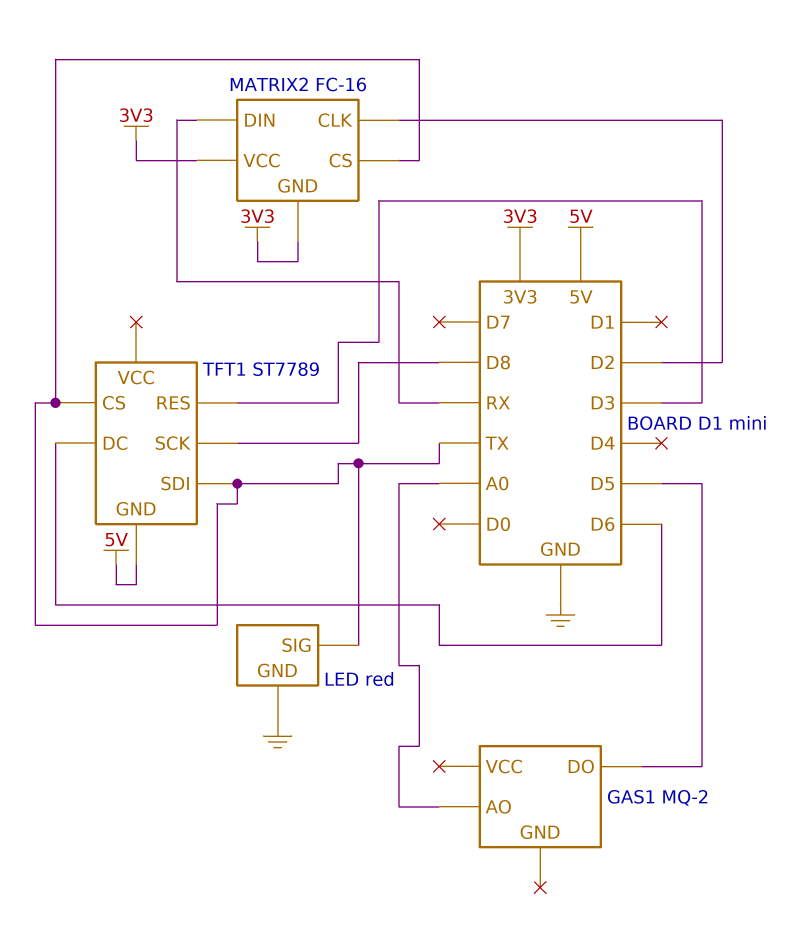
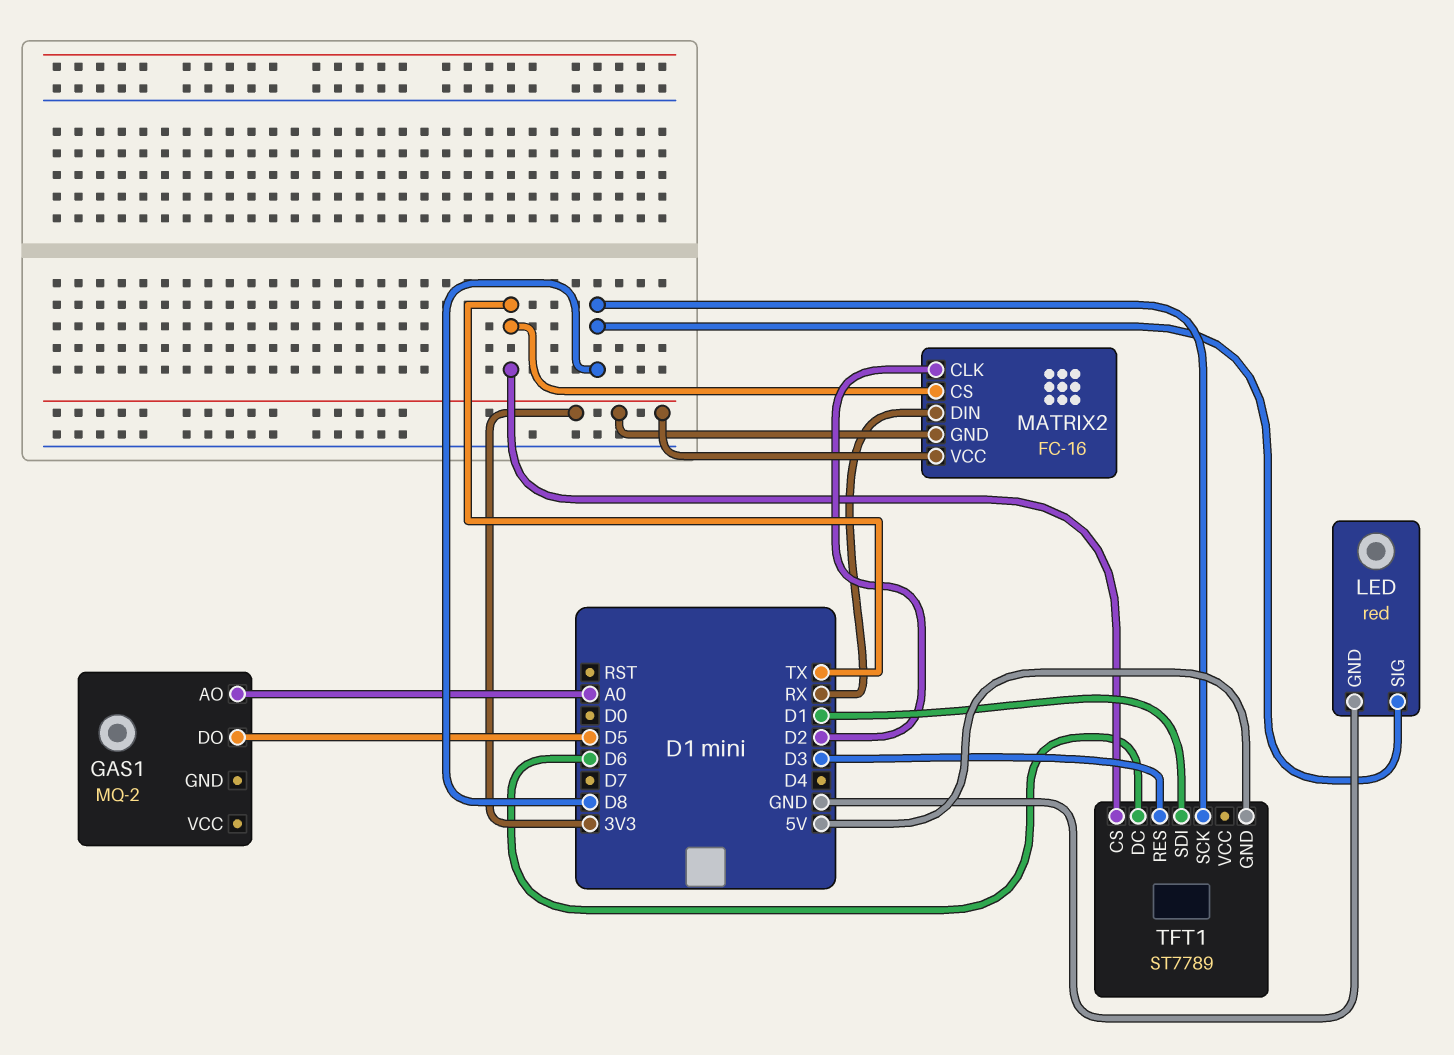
LED pin SIG: TX -> D8
TFT1 pin SDI: TX -> D1

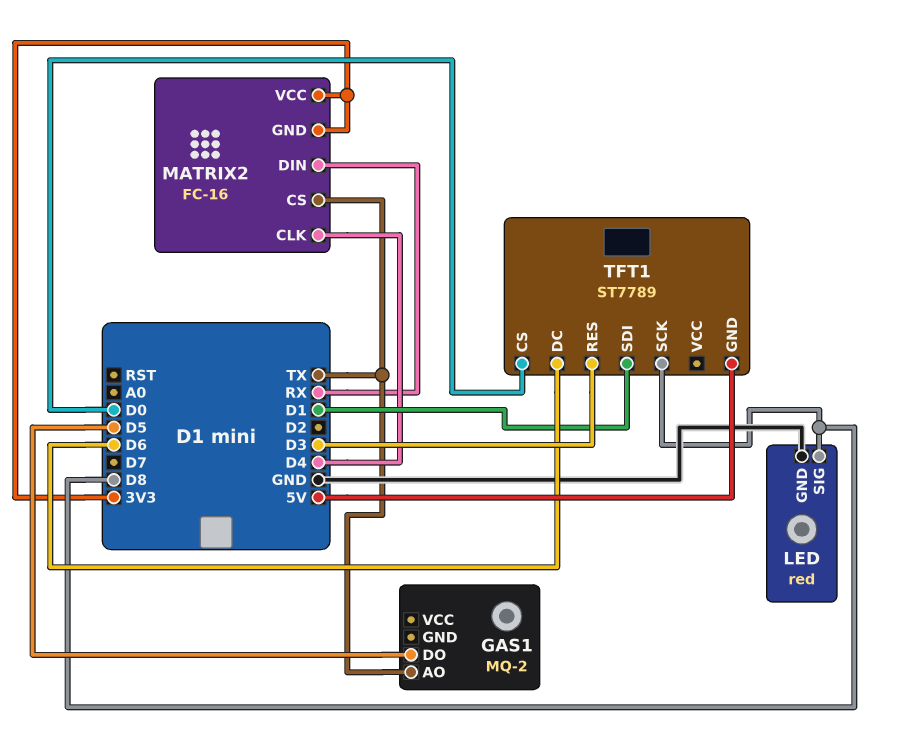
GAS1 pin AO: A0 -> TX
MATRIX2 pin CLK: D2 -> D4
TFT1 pin CS: TX -> D0

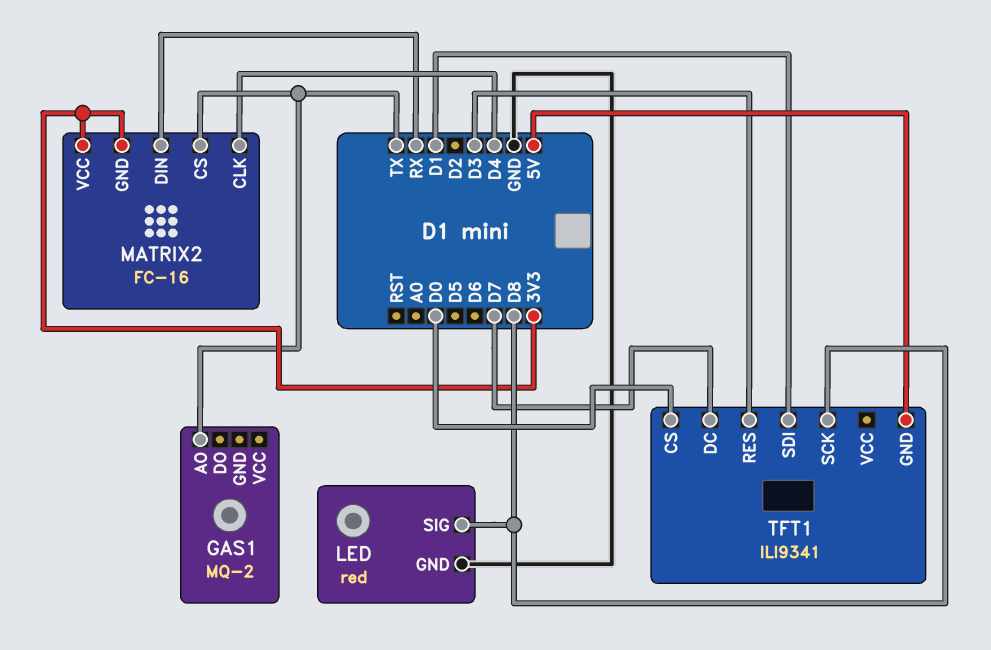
GAS1 pin DO: D5 -> none
TFT1: ST7789 -> ILI9341
TFT1 pin DC: D6 -> D7

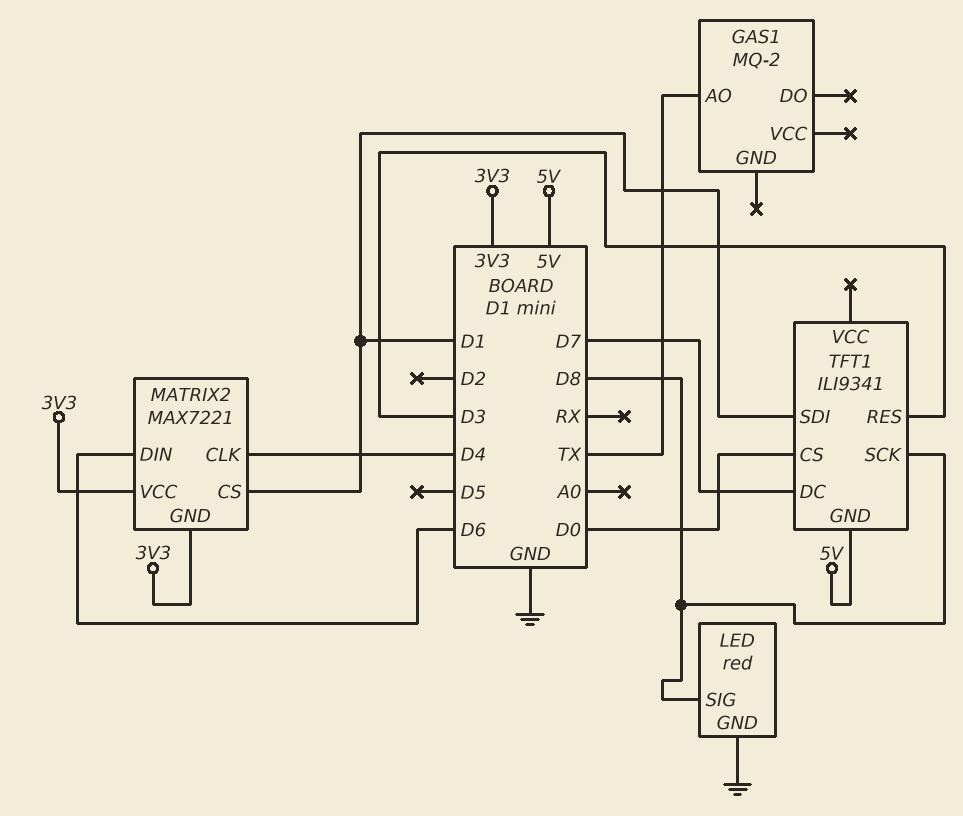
MATRIX2: FC-16 -> MAX7221
MATRIX2 pin CS: TX -> D1
MATRIX2 pin DIN: RX -> D6

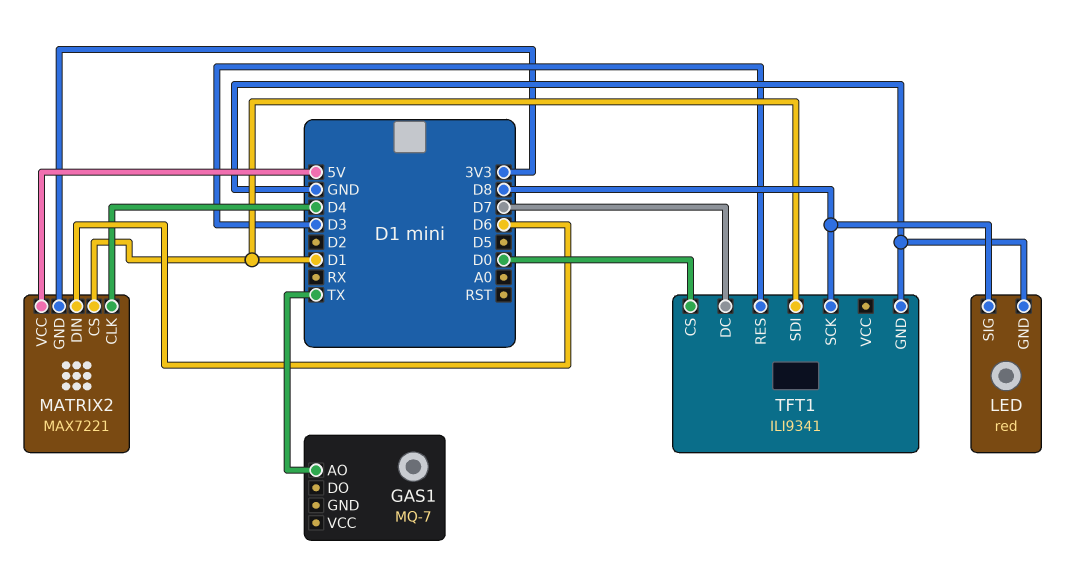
GAS1: MQ-2 -> MQ-7
MATRIX2 pin VCC: 3V3 -> 5V
TFT1 pin GND: 5V -> GND

